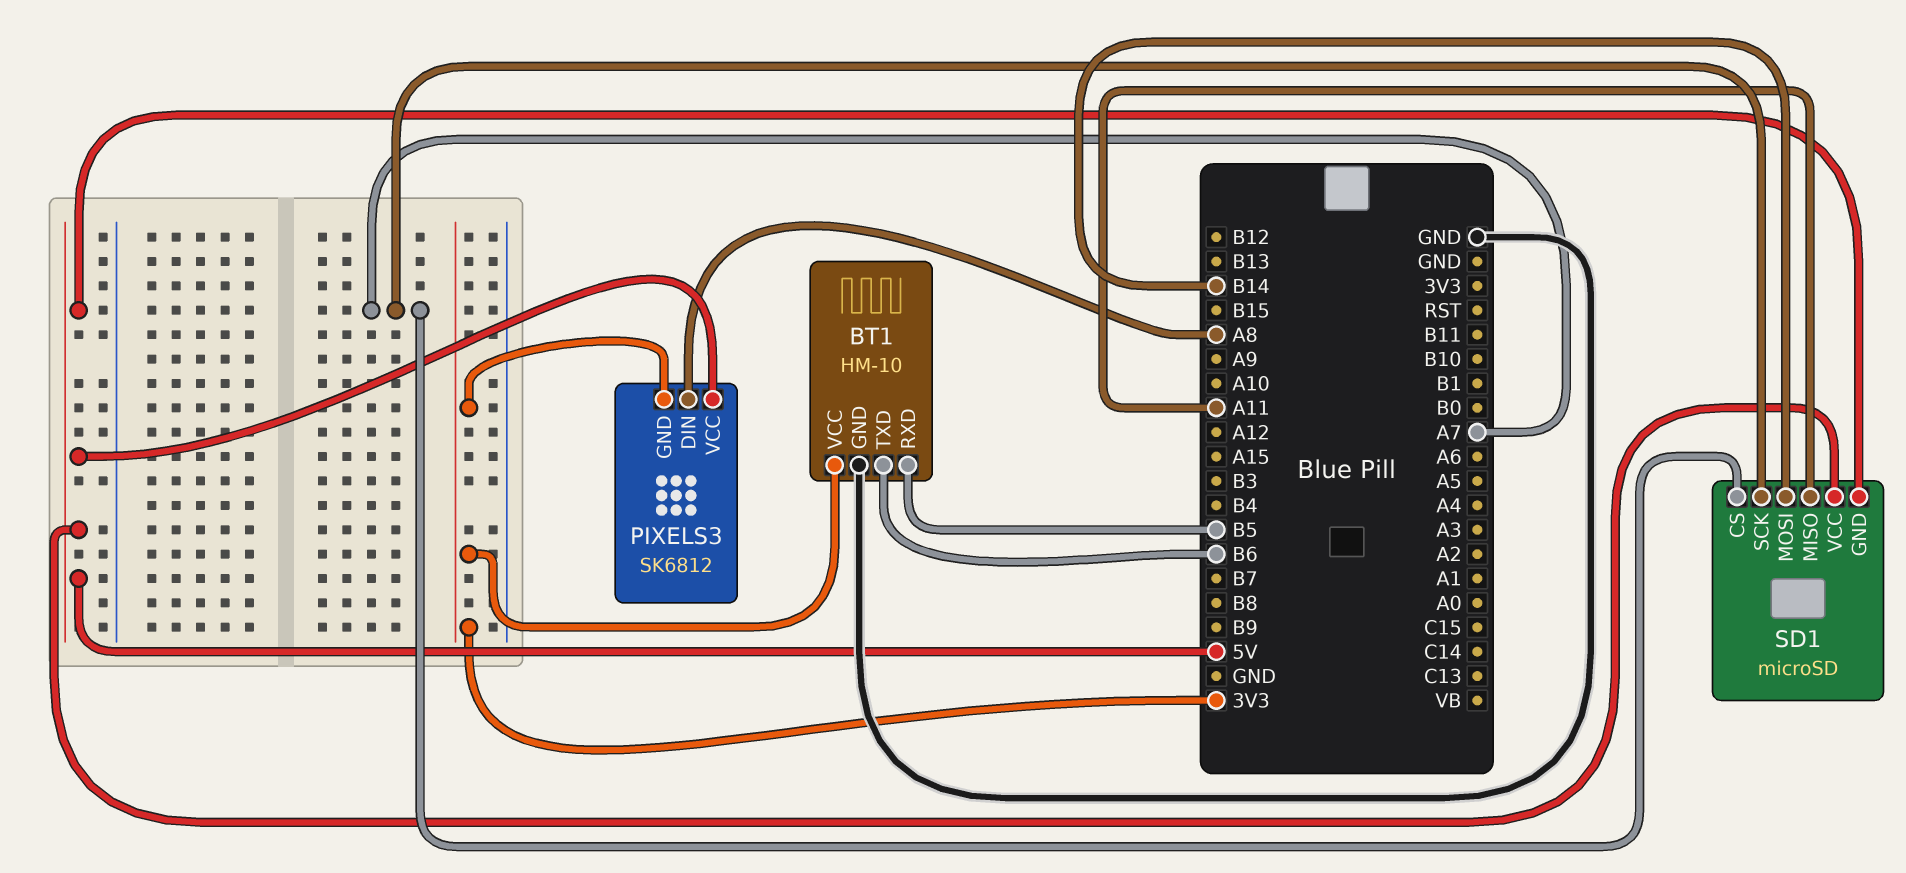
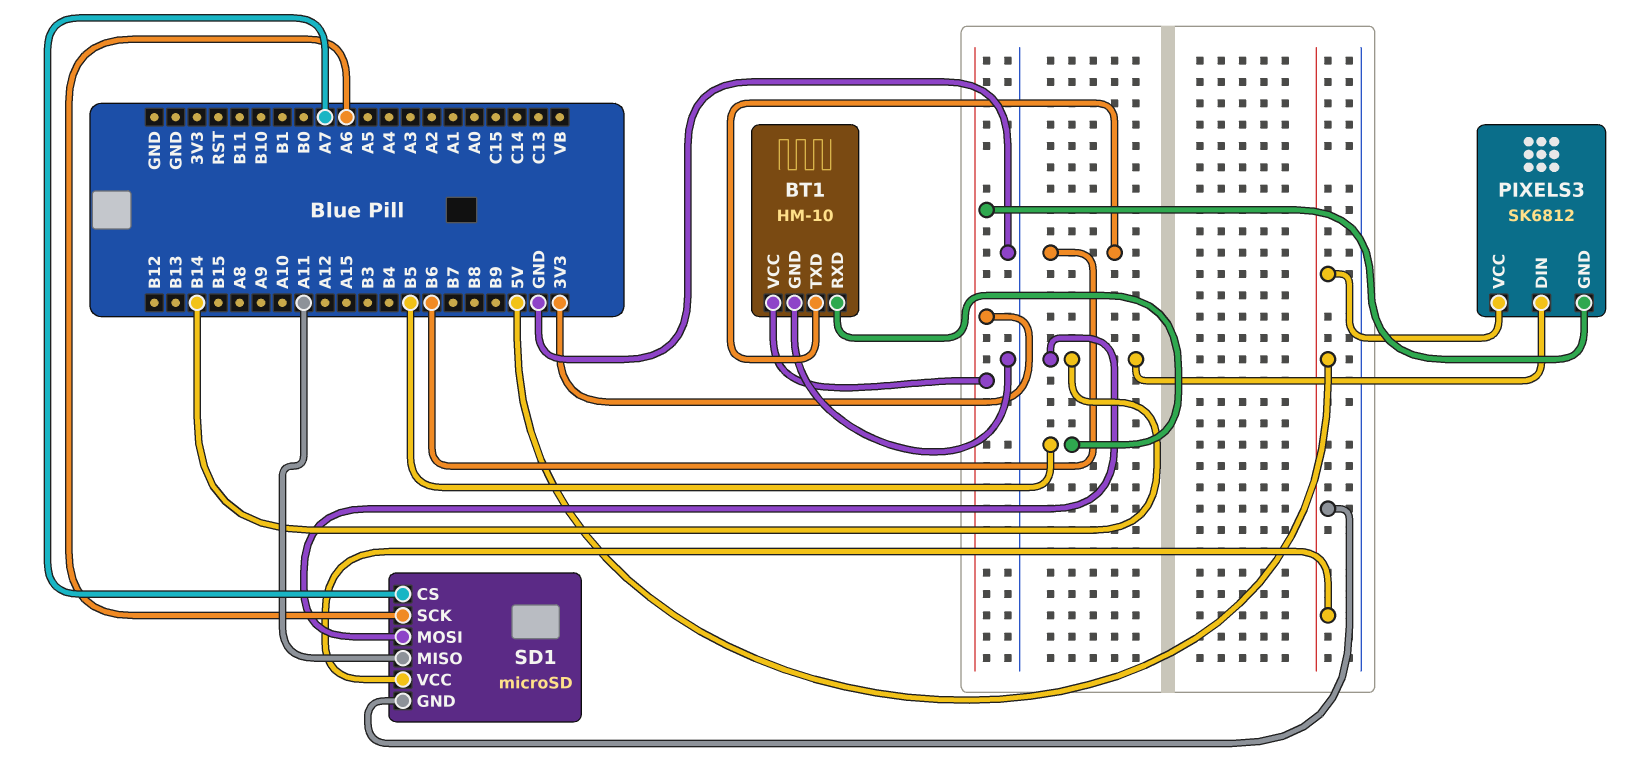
PIXELS3 pin DIN: A8 -> B14
SD1 pin SCK: A7 -> A6

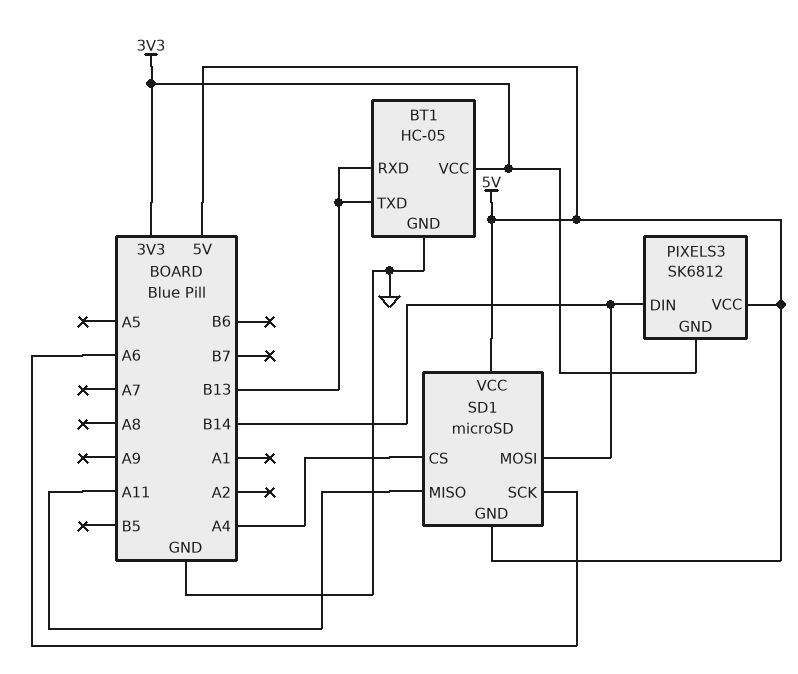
BT1: HM-10 -> HC-05
BT1 pin RXD: B5 -> B13
BT1 pin TXD: B6 -> B13
SD1 pin CS: A7 -> A4

